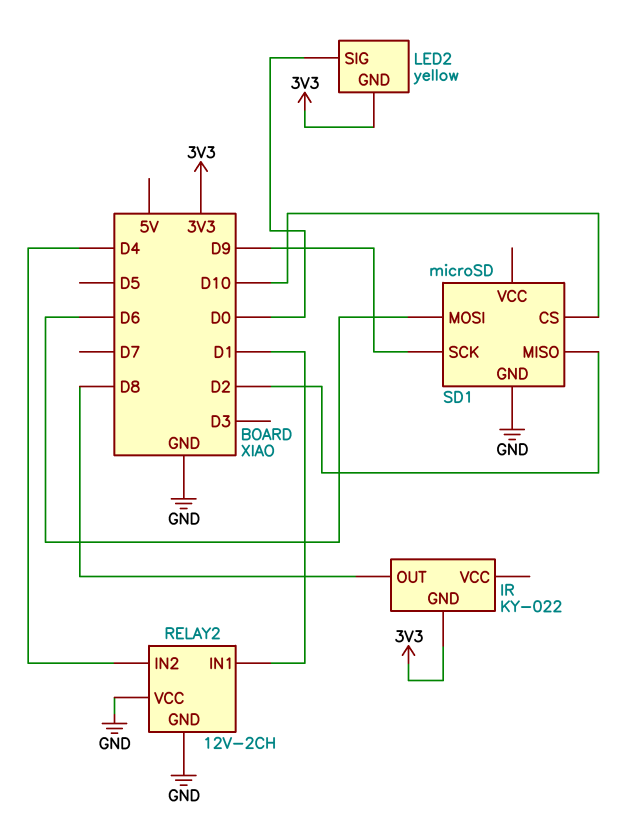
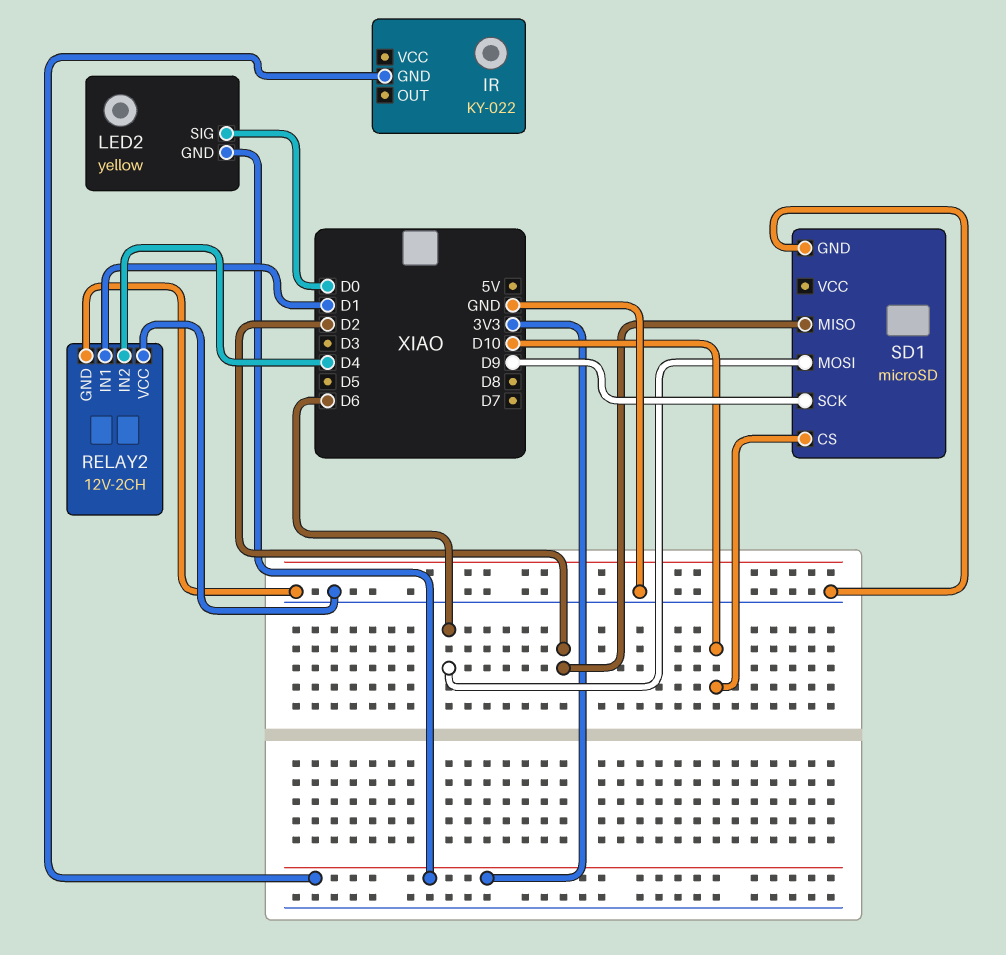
IR pin OUT: D8 -> none

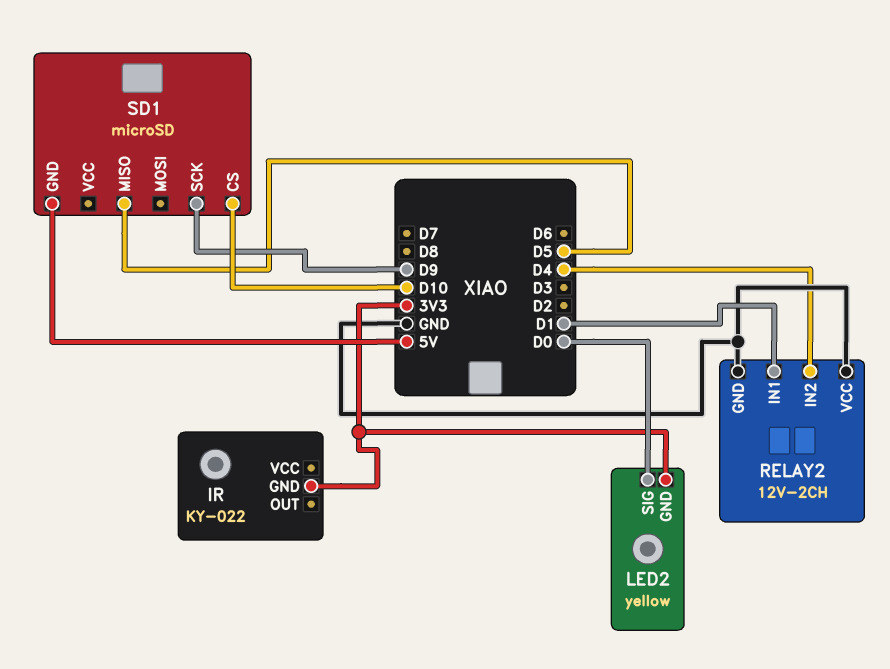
SD1 pin GND: GND -> 5V
SD1 pin MISO: D2 -> D5
SD1 pin MOSI: D6 -> none

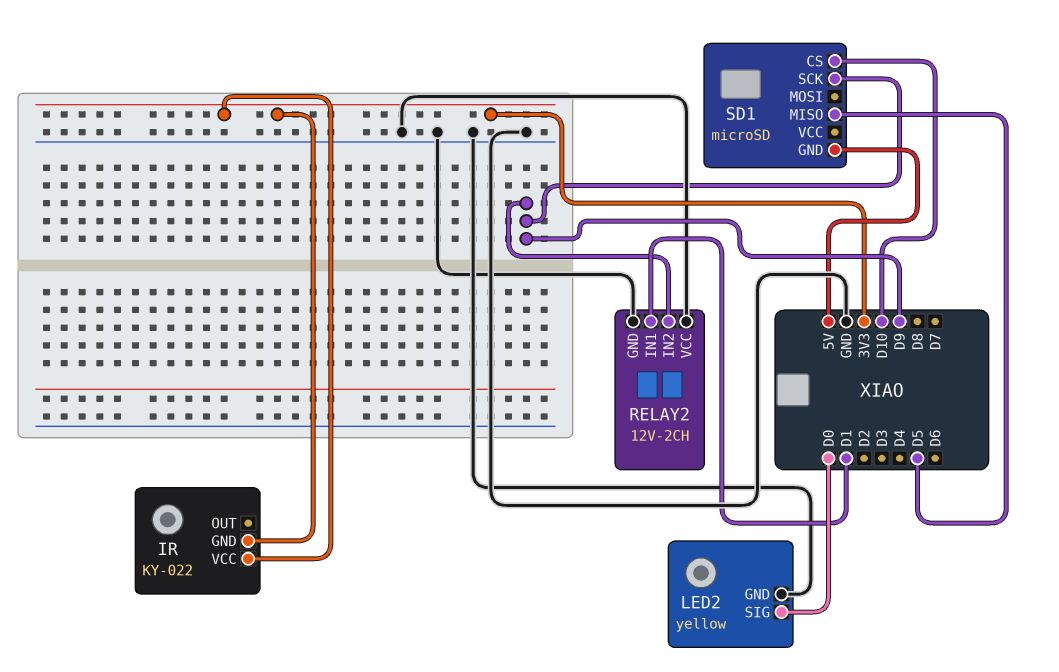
IR pin VCC: none -> 3V3
LED2 pin GND: 3V3 -> GND
RELAY2 pin IN2: D4 -> D9

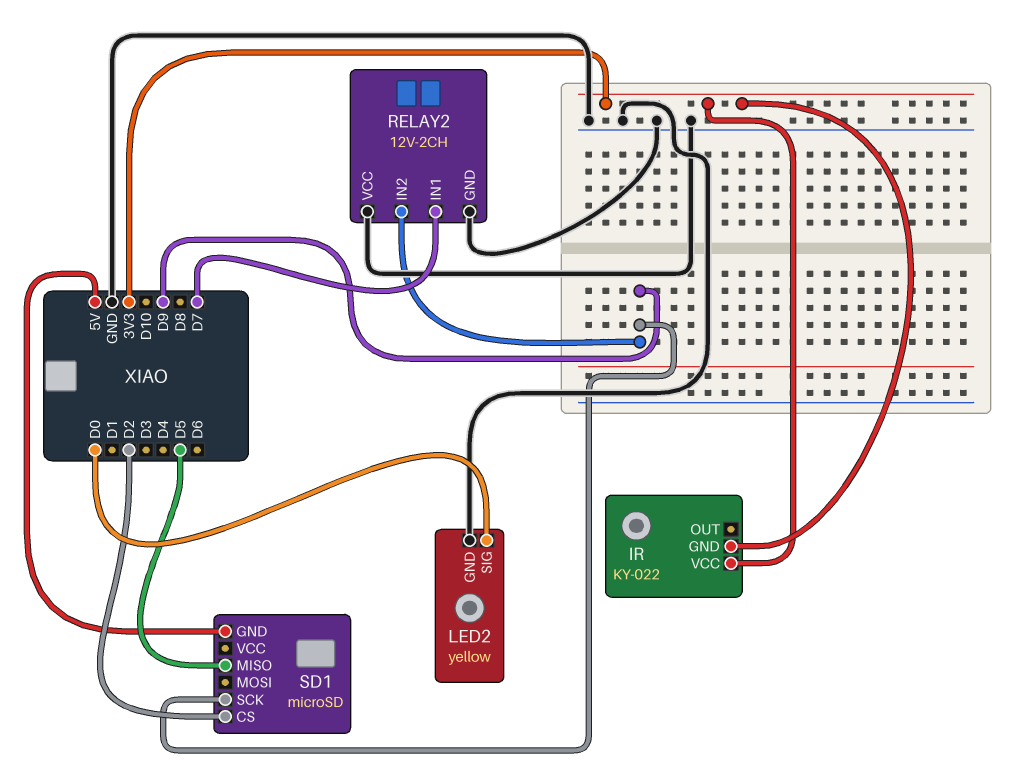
RELAY2 pin IN1: D1 -> D7
SD1 pin CS: D10 -> D2

